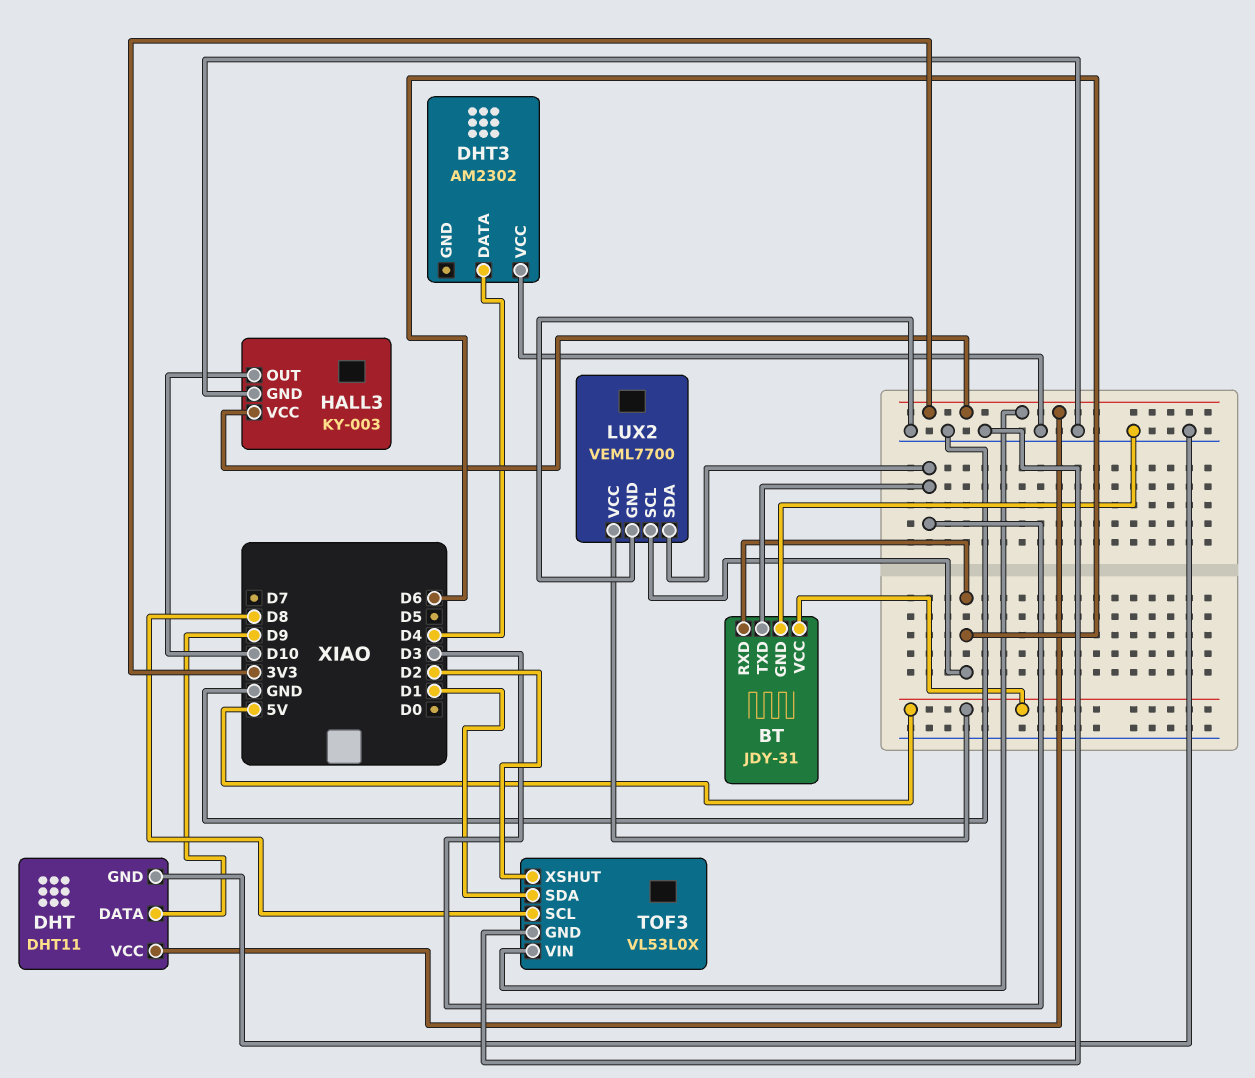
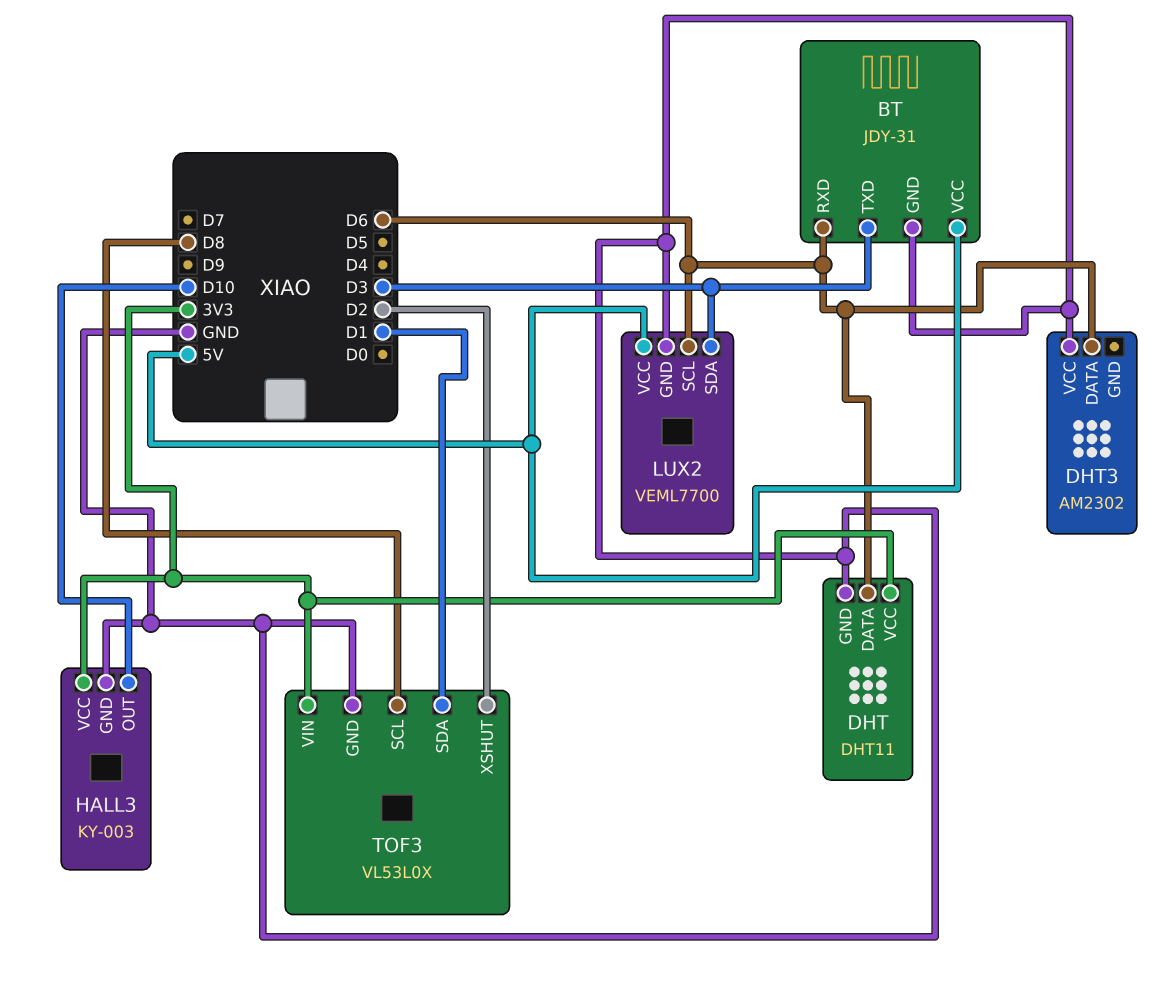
DHT pin DATA: D9 -> D6
DHT3 pin DATA: D4 -> D6

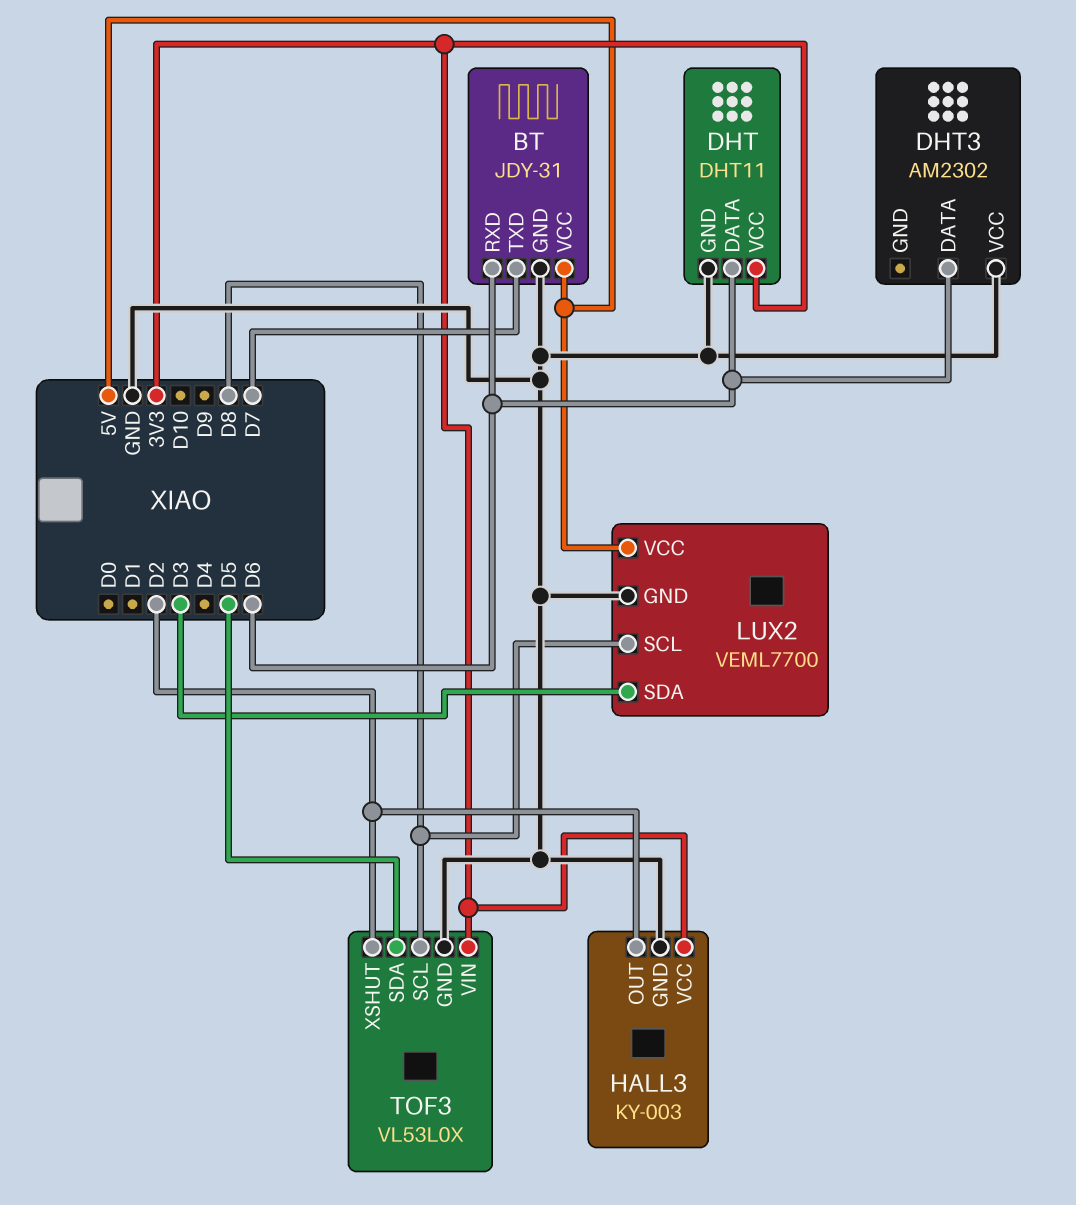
BT pin TXD: D3 -> D7
HALL3 pin OUT: D10 -> D2
LUX2 pin SCL: D6 -> D8
TOF3 pin SDA: D1 -> D5

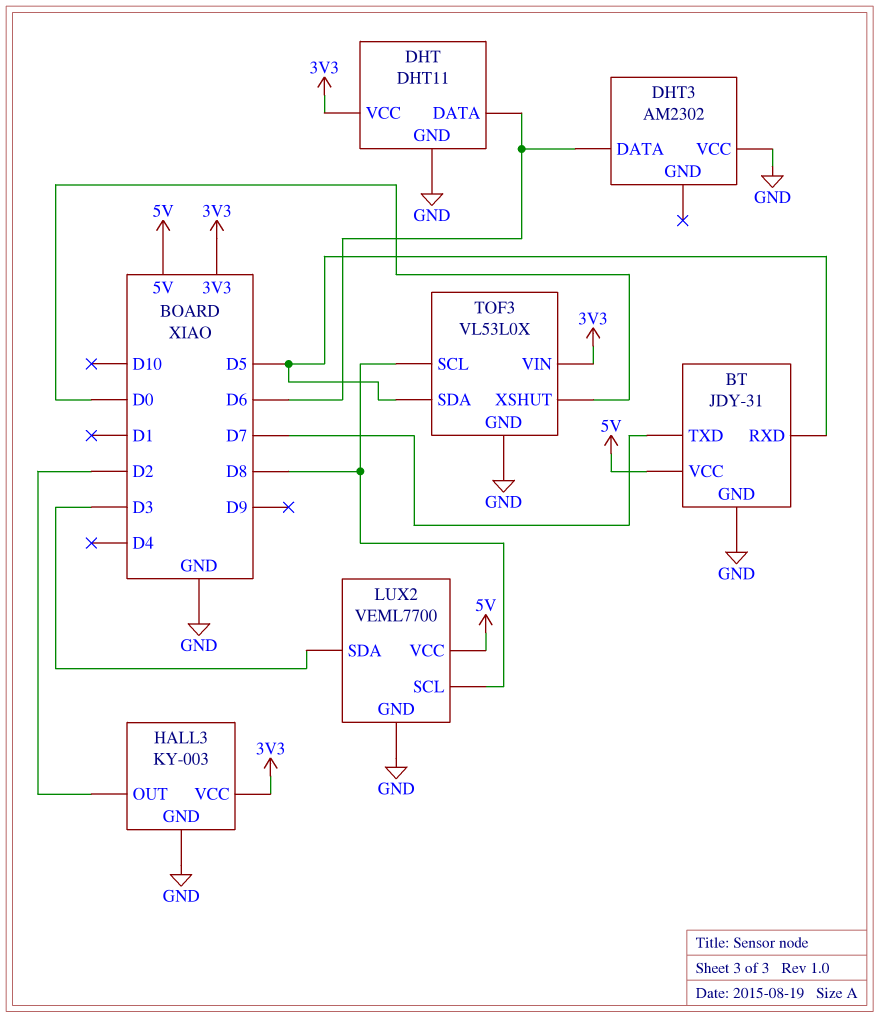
BT pin RXD: D6 -> D5
TOF3 pin XSHUT: D2 -> D0

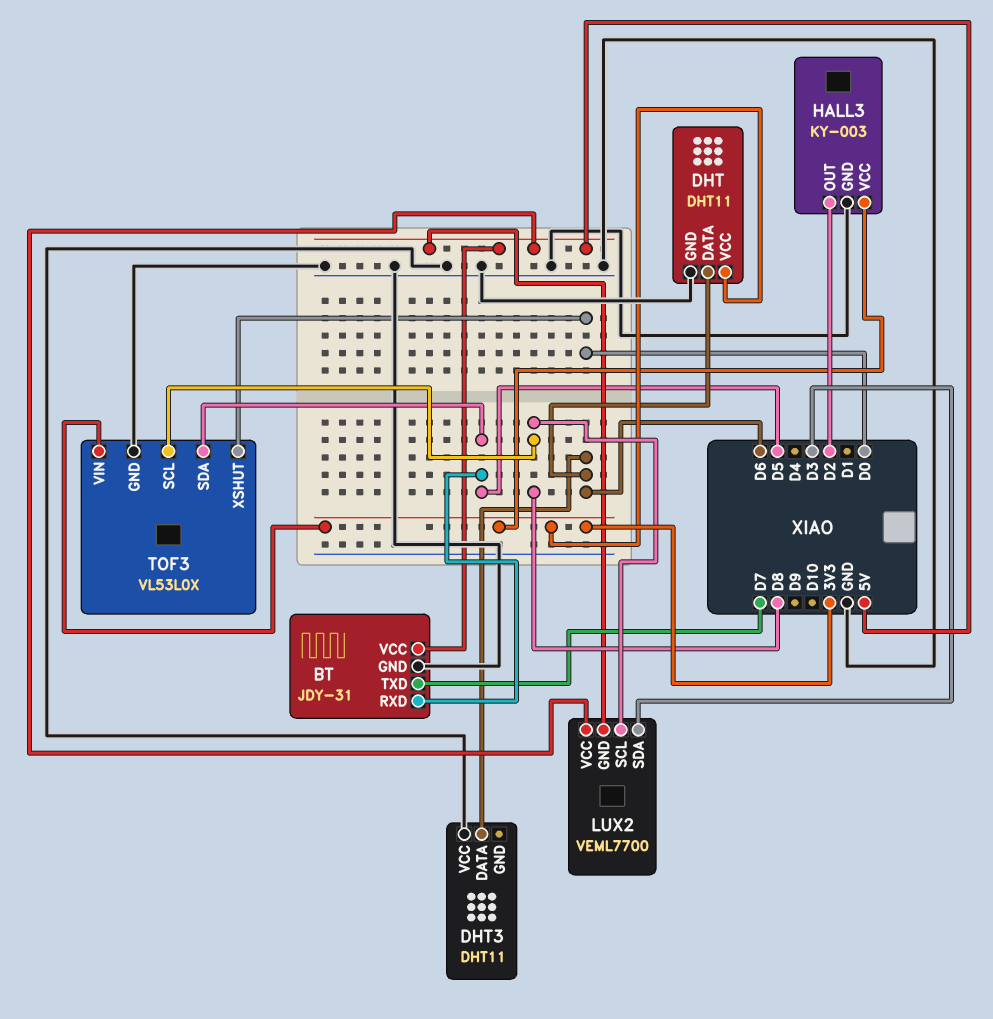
DHT3: AM2302 -> DHT11
LUX2 pin GND: GND -> 5V

